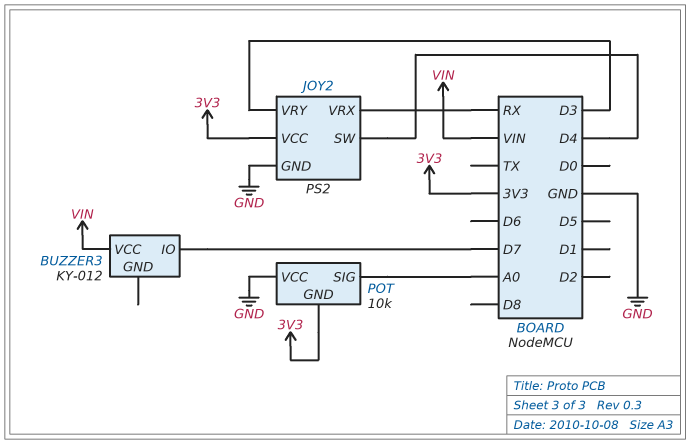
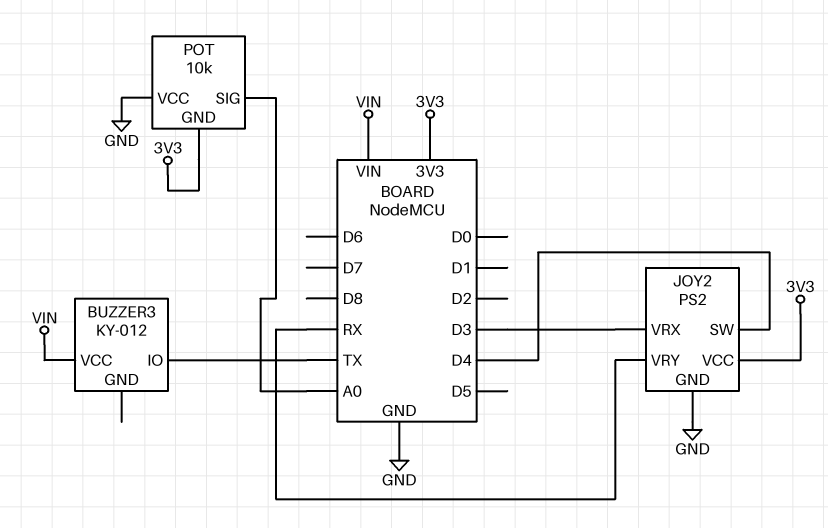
BUZZER3 pin IO: D7 -> TX
JOY2 pin VRX: RX -> D3
JOY2 pin VRY: D3 -> RX

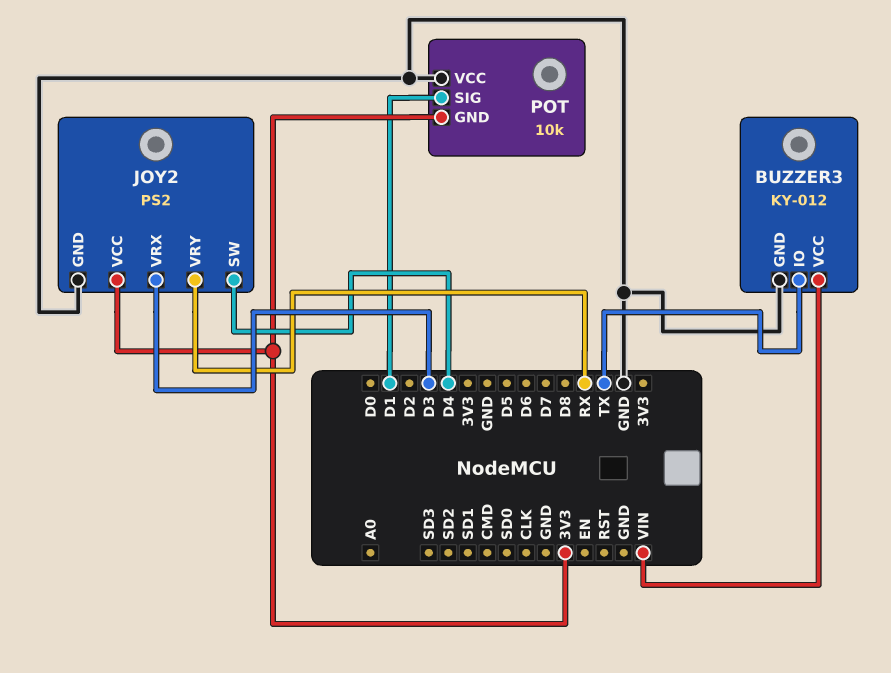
BUZZER3 pin GND: none -> GND
POT pin SIG: A0 -> D1

